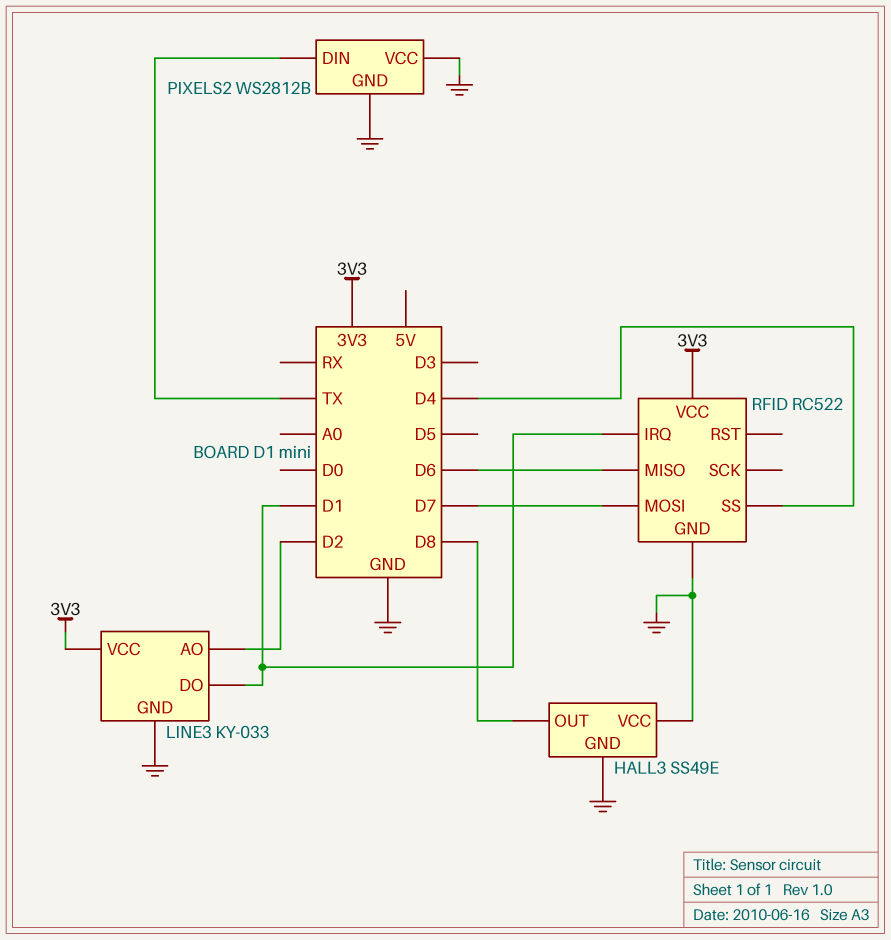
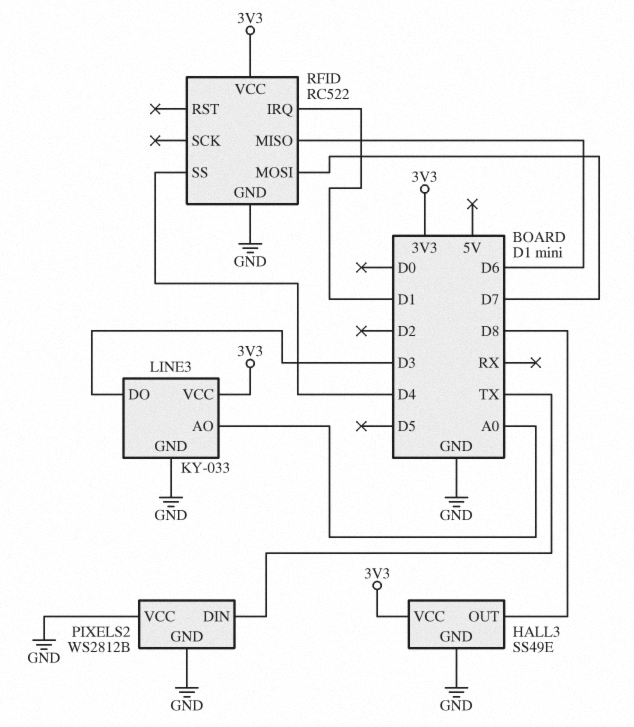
HALL3 pin VCC: GND -> 3V3
LINE3 pin AO: D2 -> A0
LINE3 pin DO: D1 -> D3

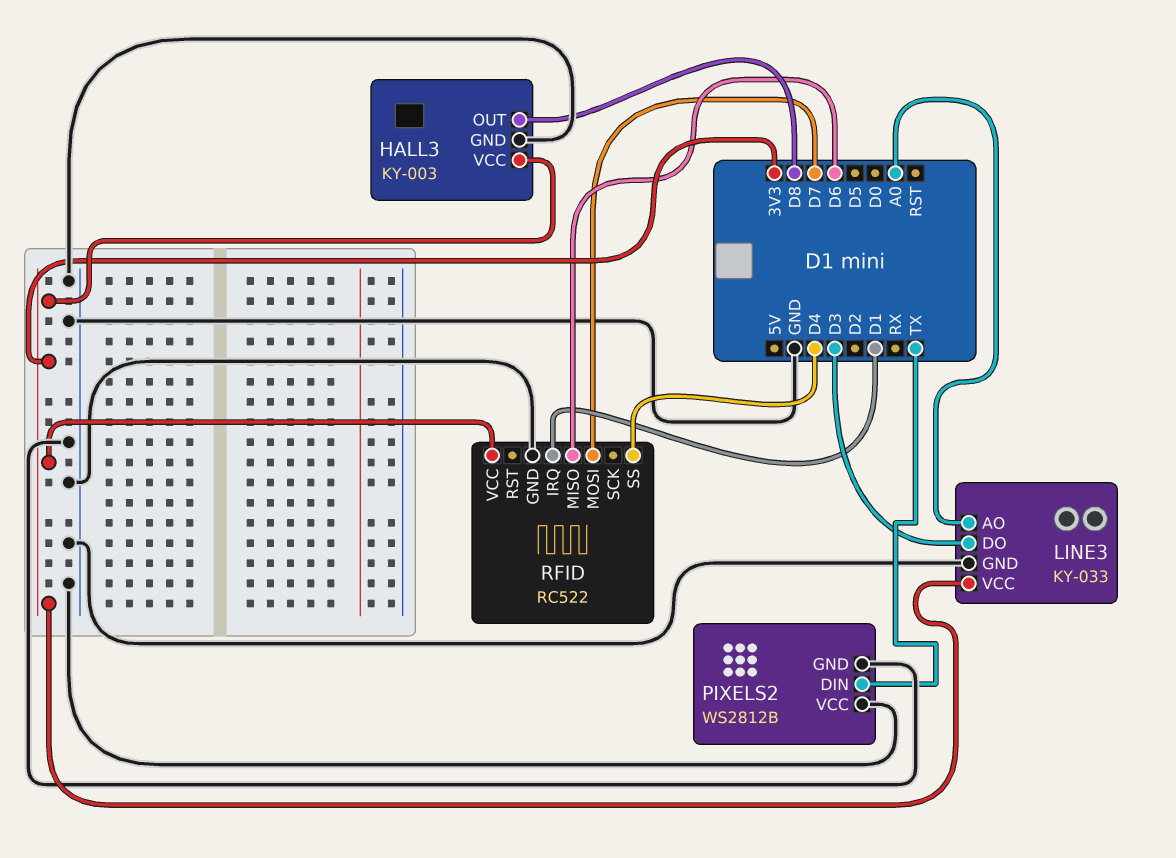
HALL3: SS49E -> KY-003

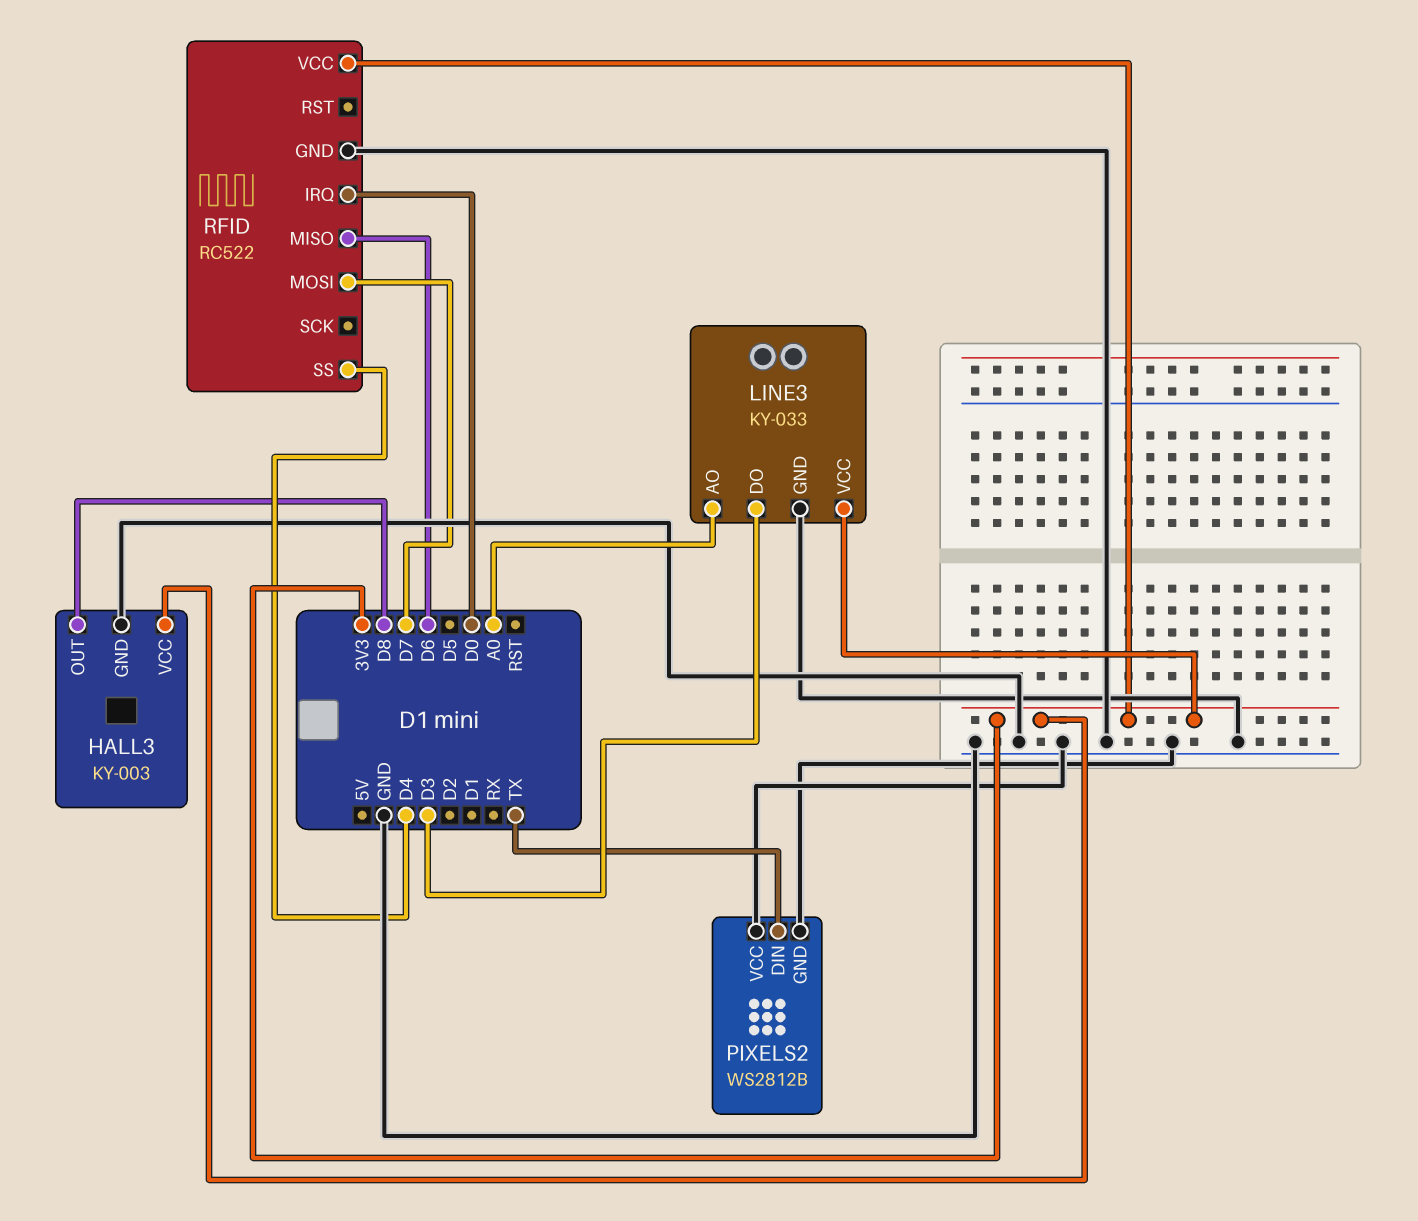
RFID pin IRQ: D1 -> D0

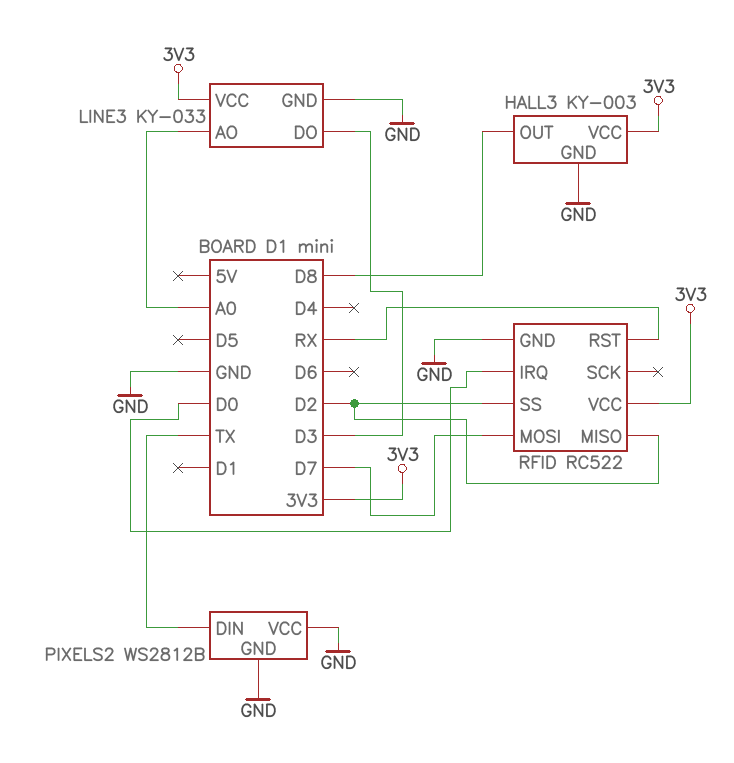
RFID pin MISO: D6 -> D2
RFID pin RST: none -> RX
RFID pin SS: D4 -> D2

